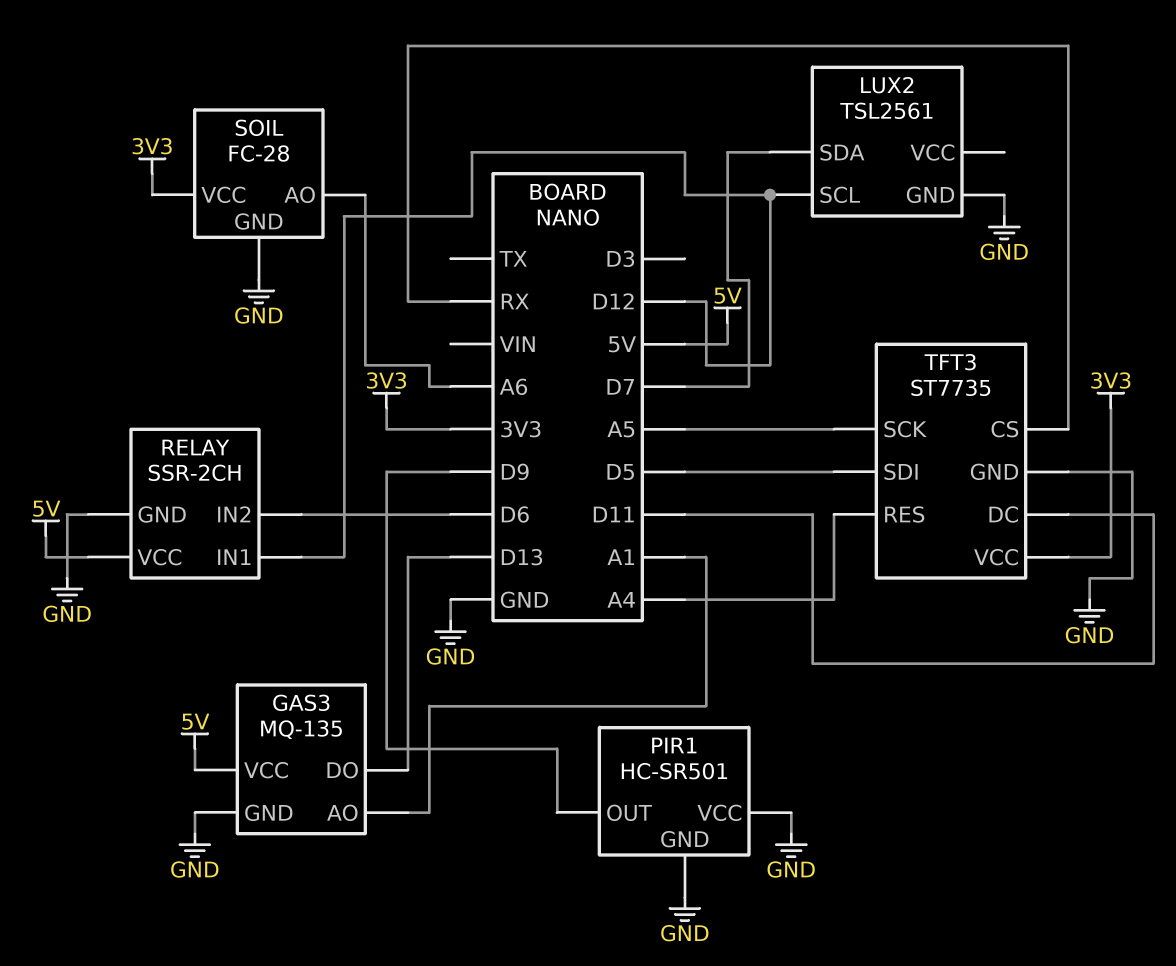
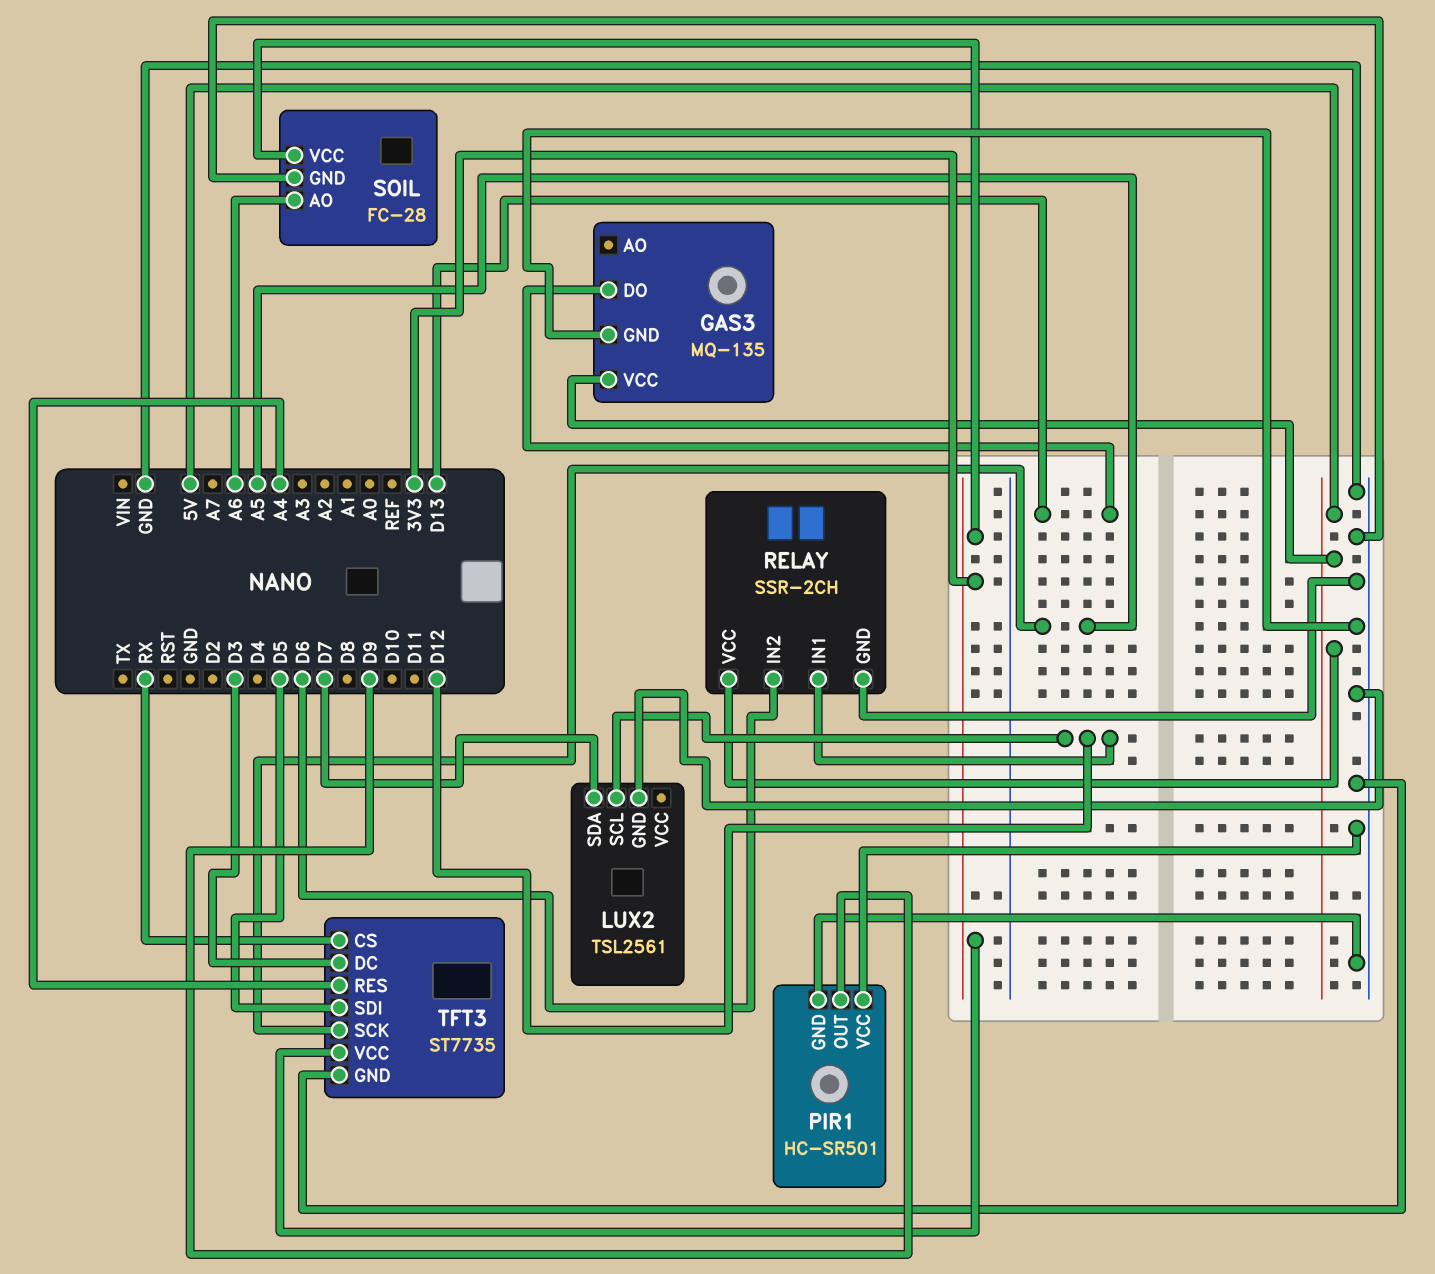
GAS3 pin AO: A1 -> none
TFT3 pin DC: D11 -> D3

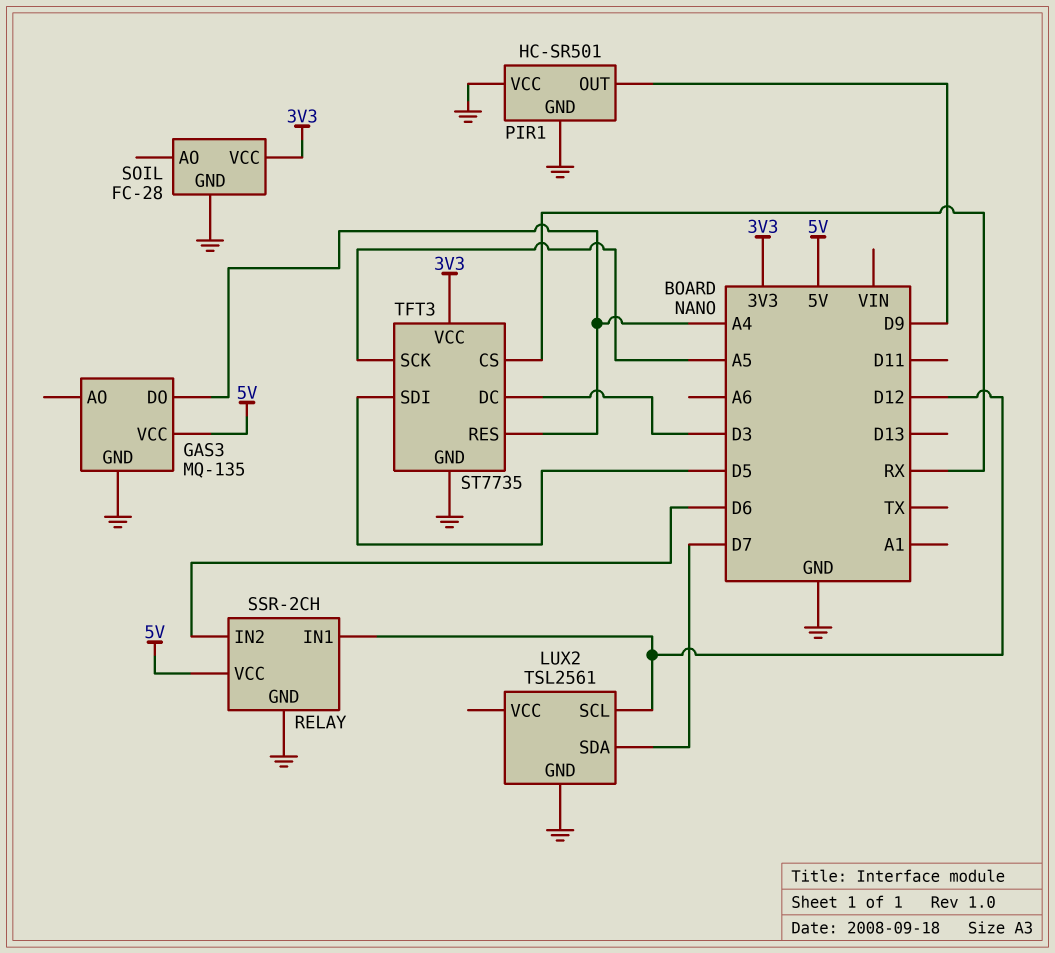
GAS3 pin DO: D13 -> A4
SOIL pin AO: A6 -> none

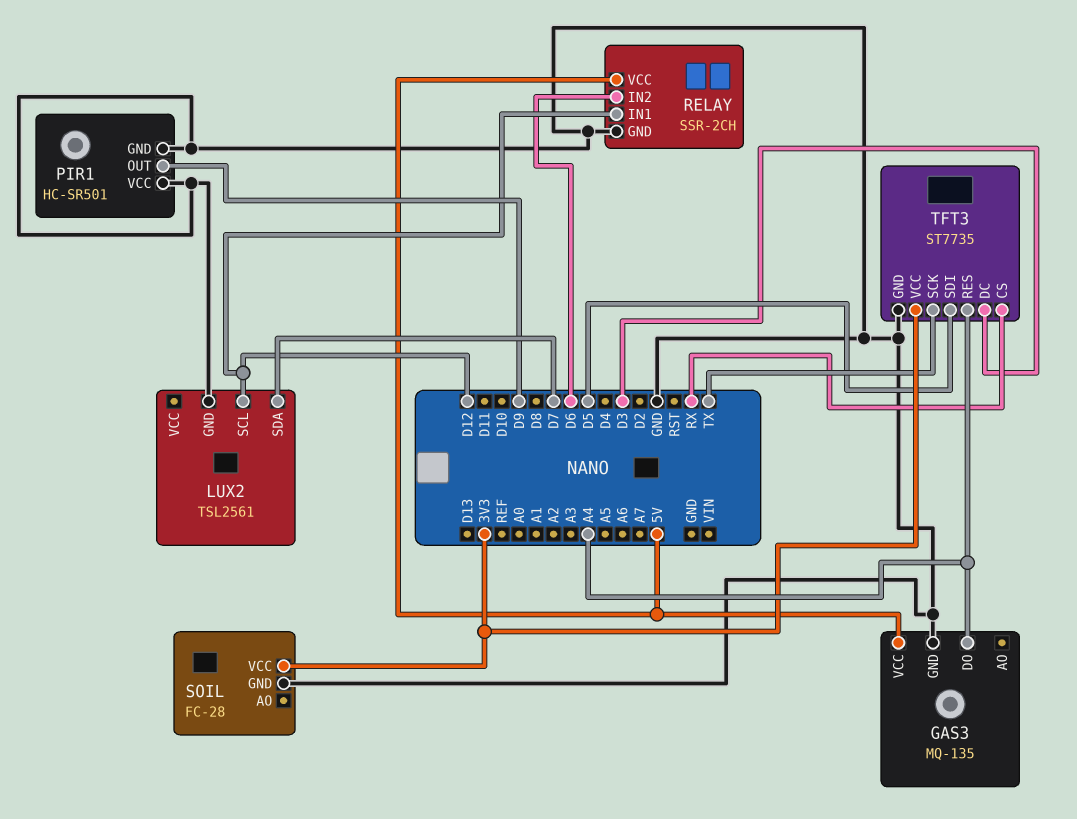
TFT3 pin SCK: A5 -> TX

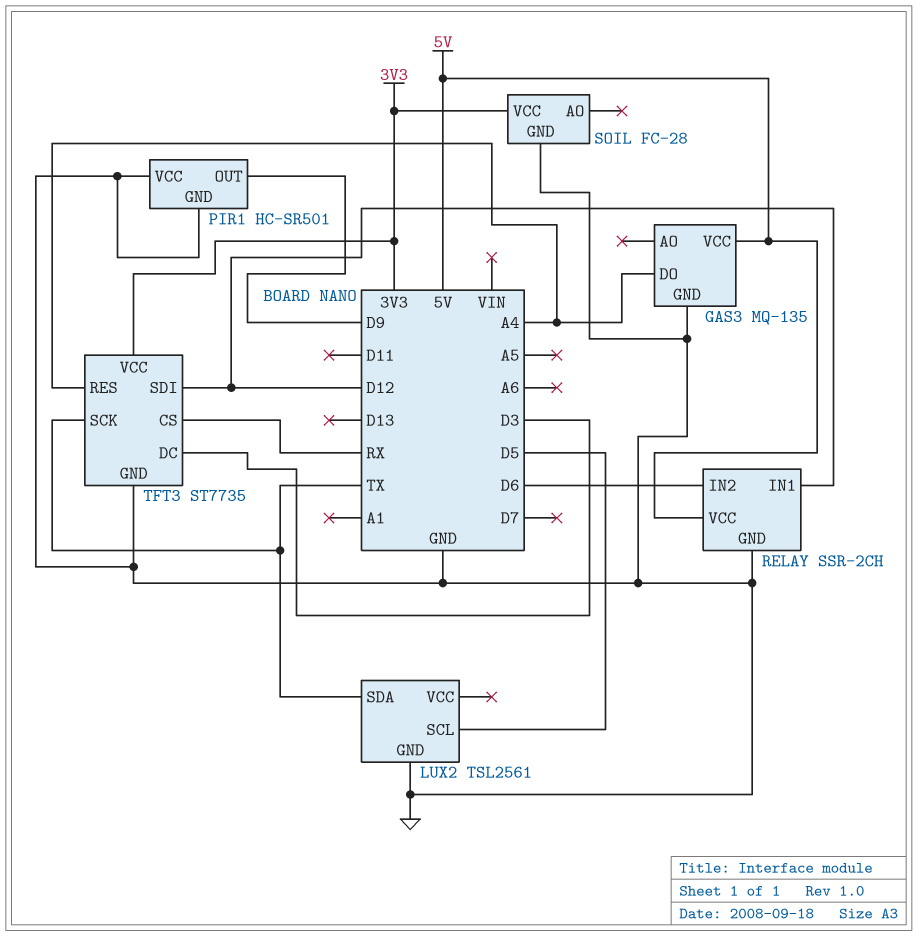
LUX2 pin SCL: D12 -> D5
LUX2 pin SDA: D7 -> TX
TFT3 pin SDI: D5 -> D12

